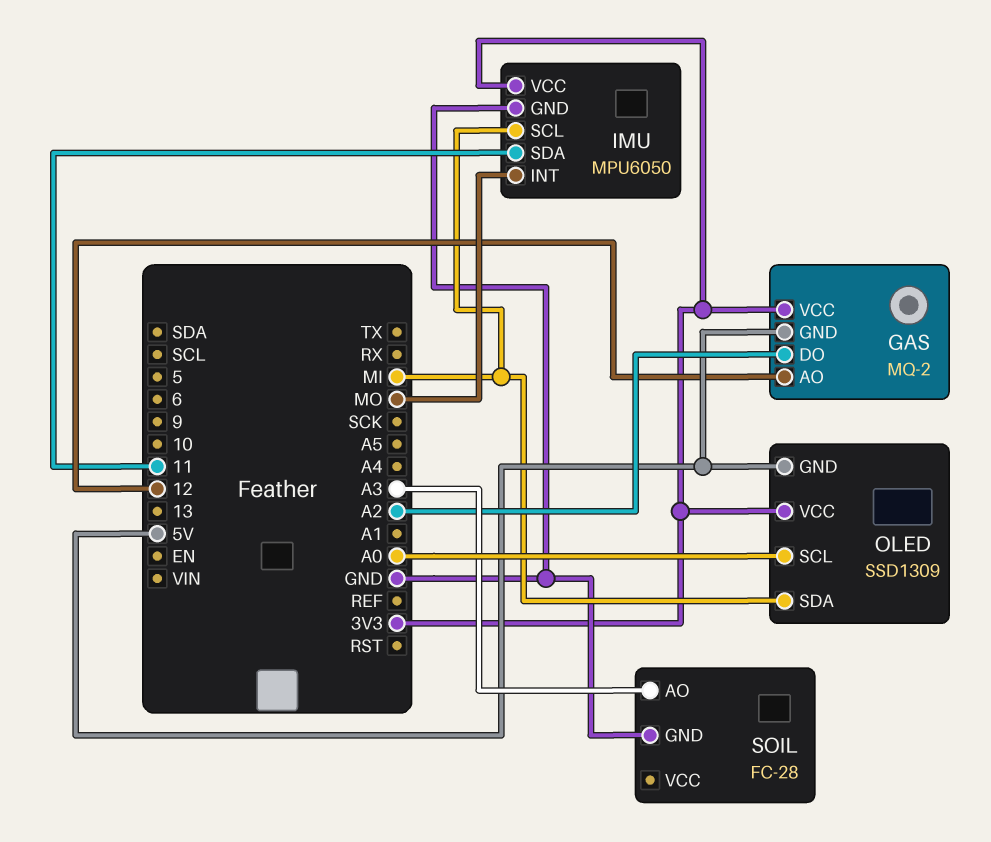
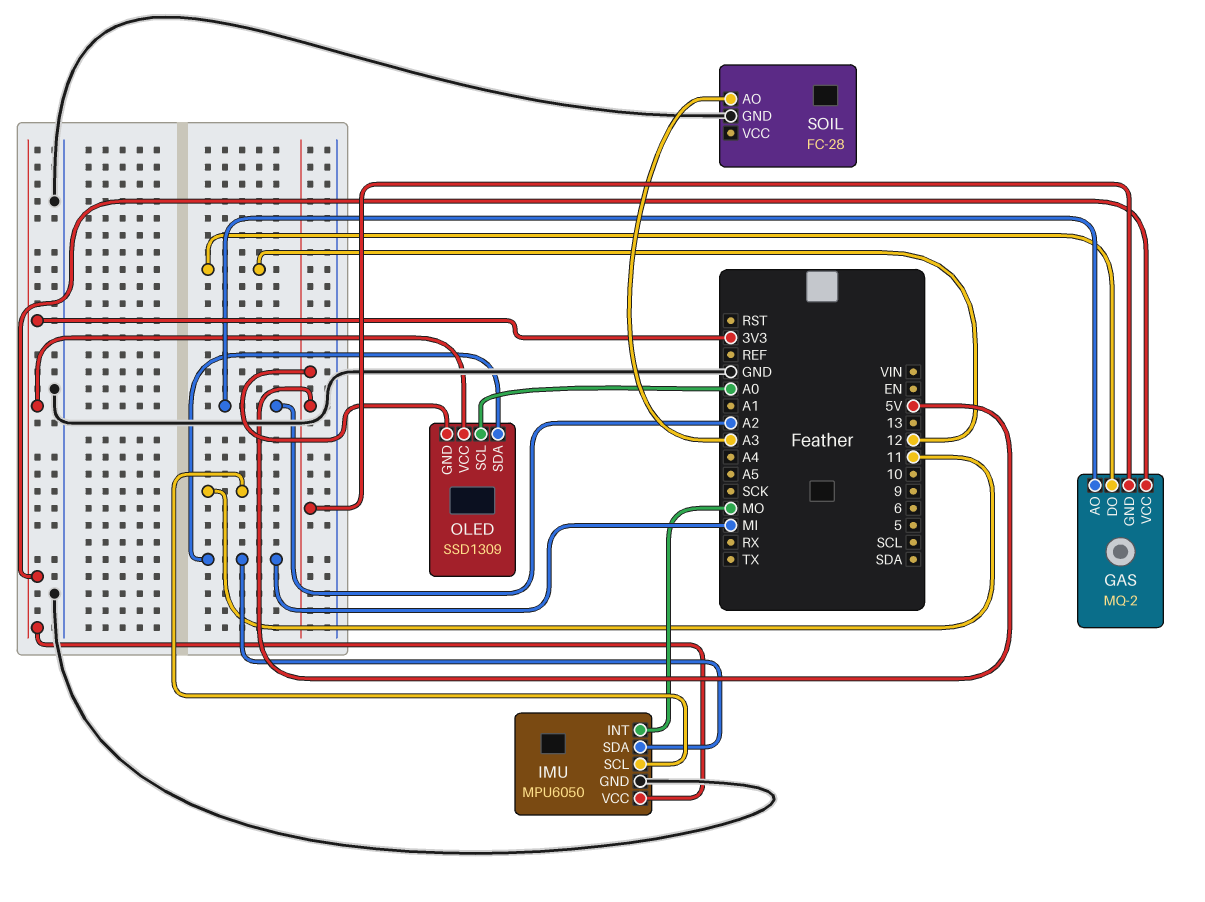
GAS pin AO: 12 -> A2
GAS pin DO: A2 -> 12
IMU pin SCL: MI -> 11
IMU pin SDA: 11 -> MI

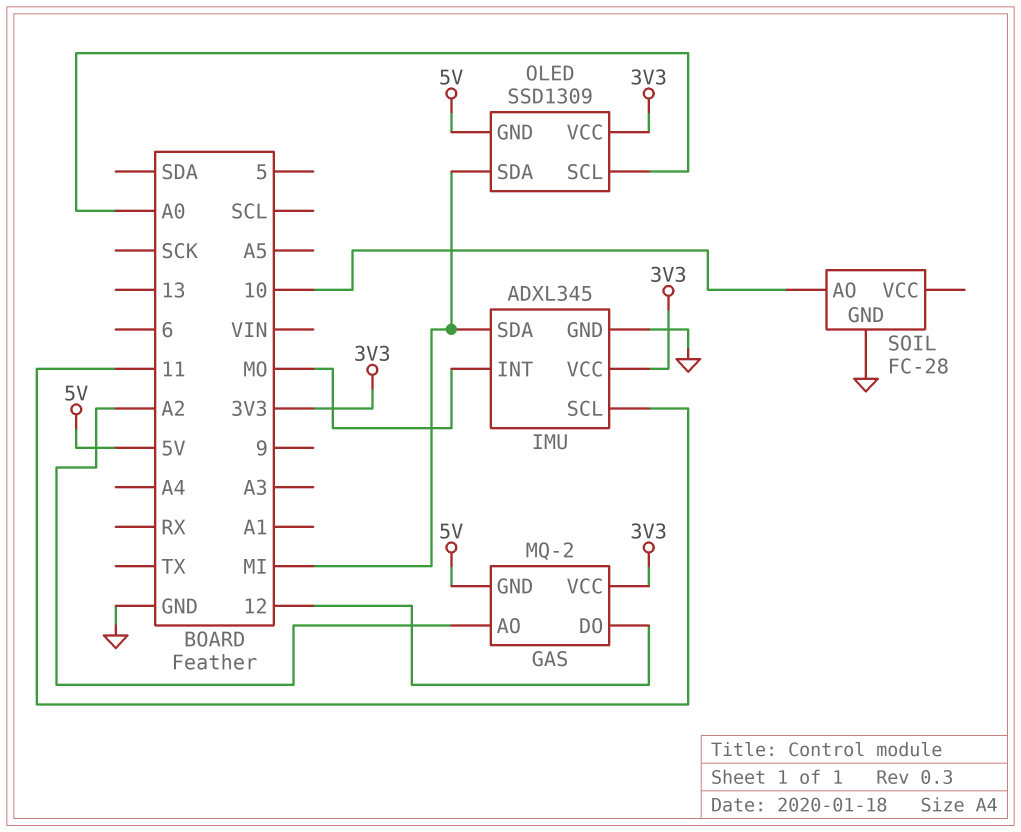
IMU: MPU6050 -> ADXL345
SOIL pin AO: A3 -> 10

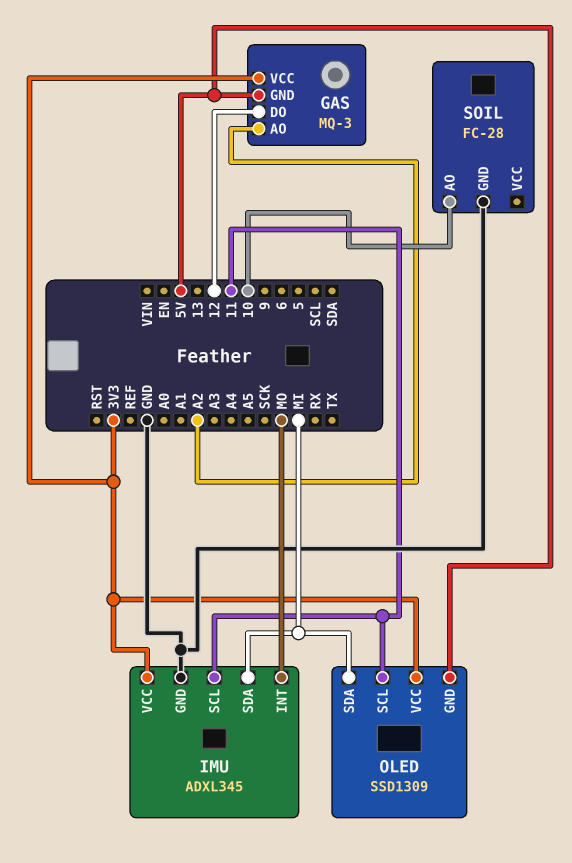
GAS: MQ-2 -> MQ-3
OLED pin SCL: A0 -> 11

